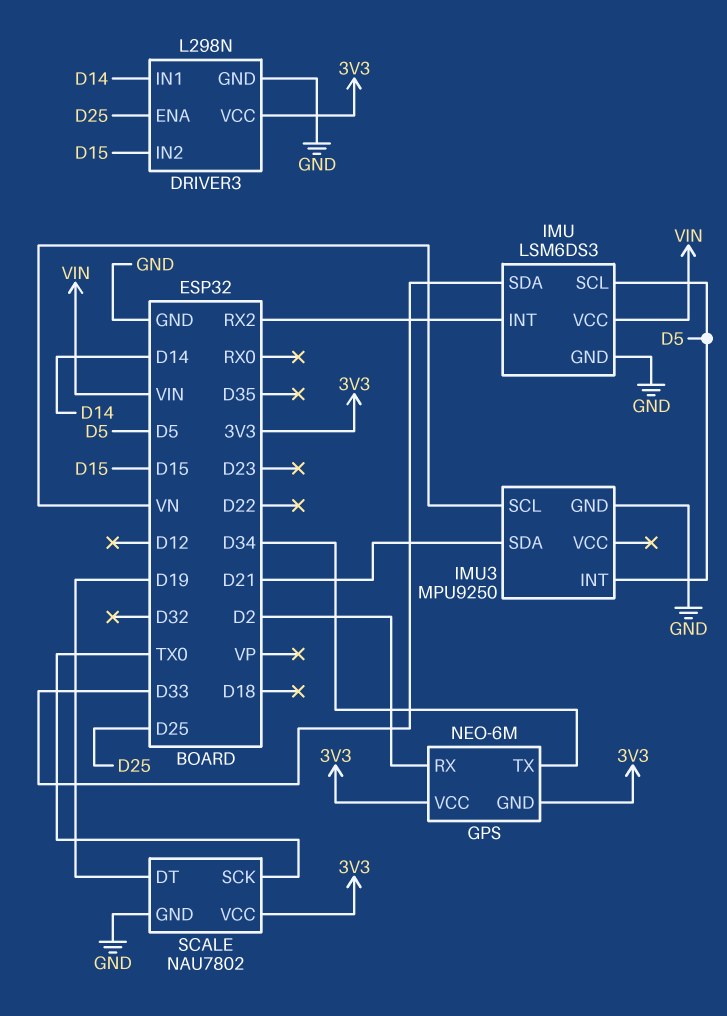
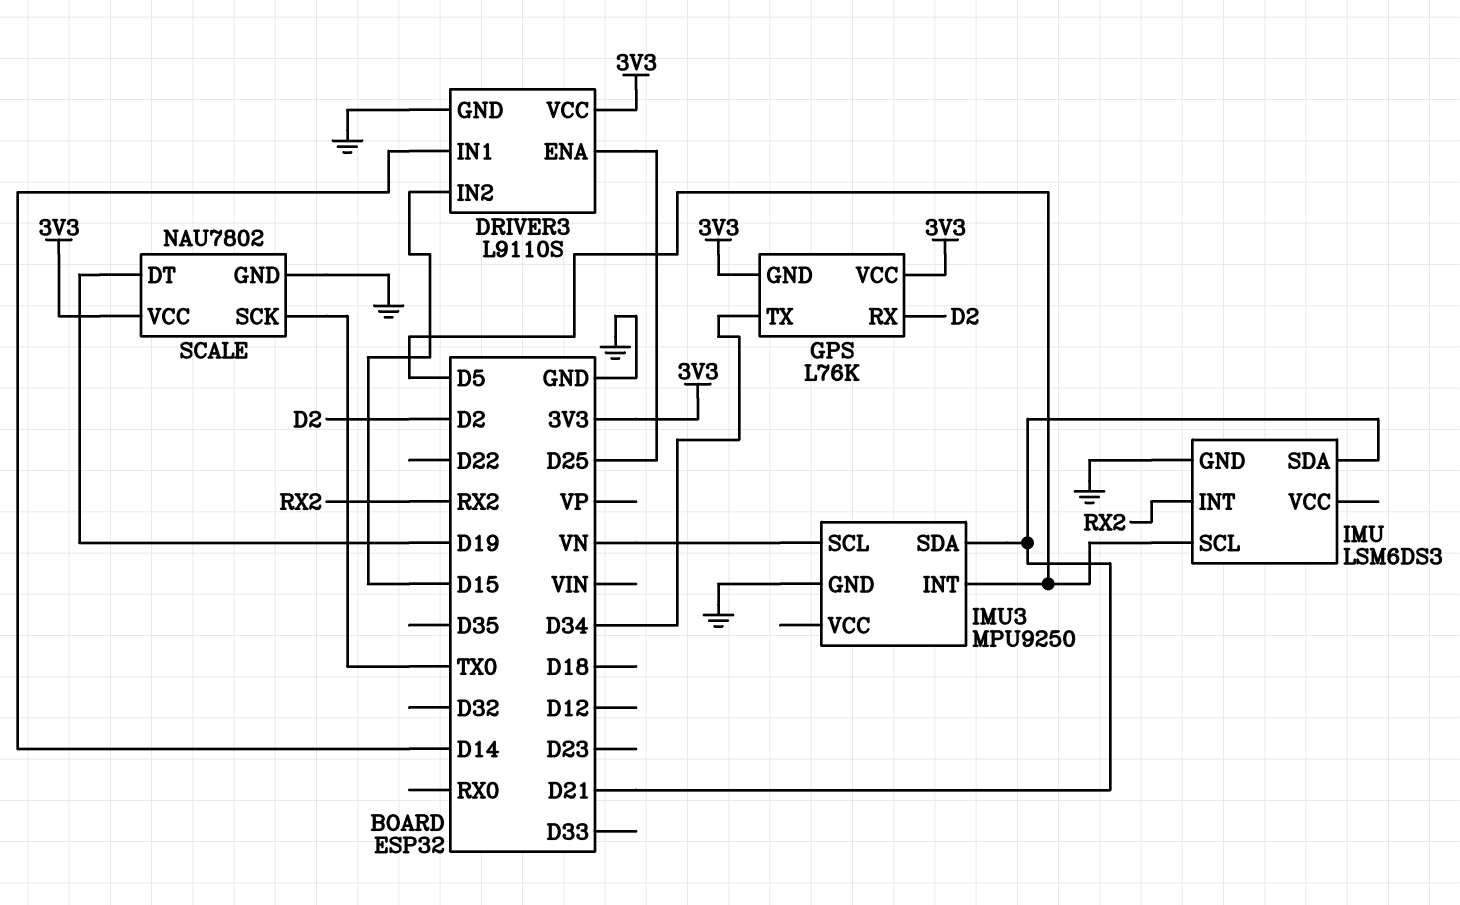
DRIVER3: L298N -> L9110S
GPS: NEO-6M -> L76K
IMU pin SDA: D33 -> D21
IMU pin VCC: VIN -> none

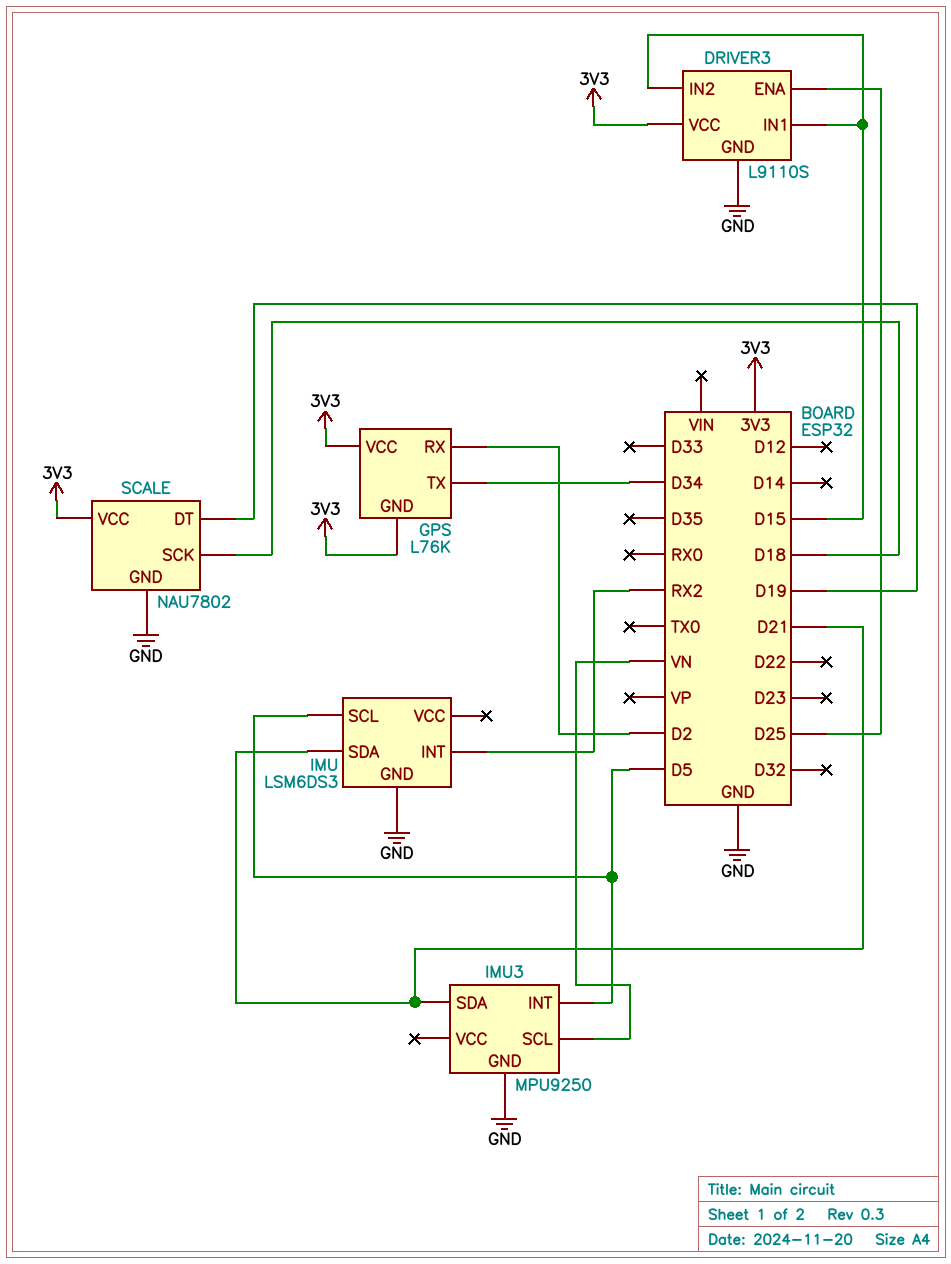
DRIVER3 pin IN1: D14 -> D15
SCALE pin SCK: TX0 -> D18

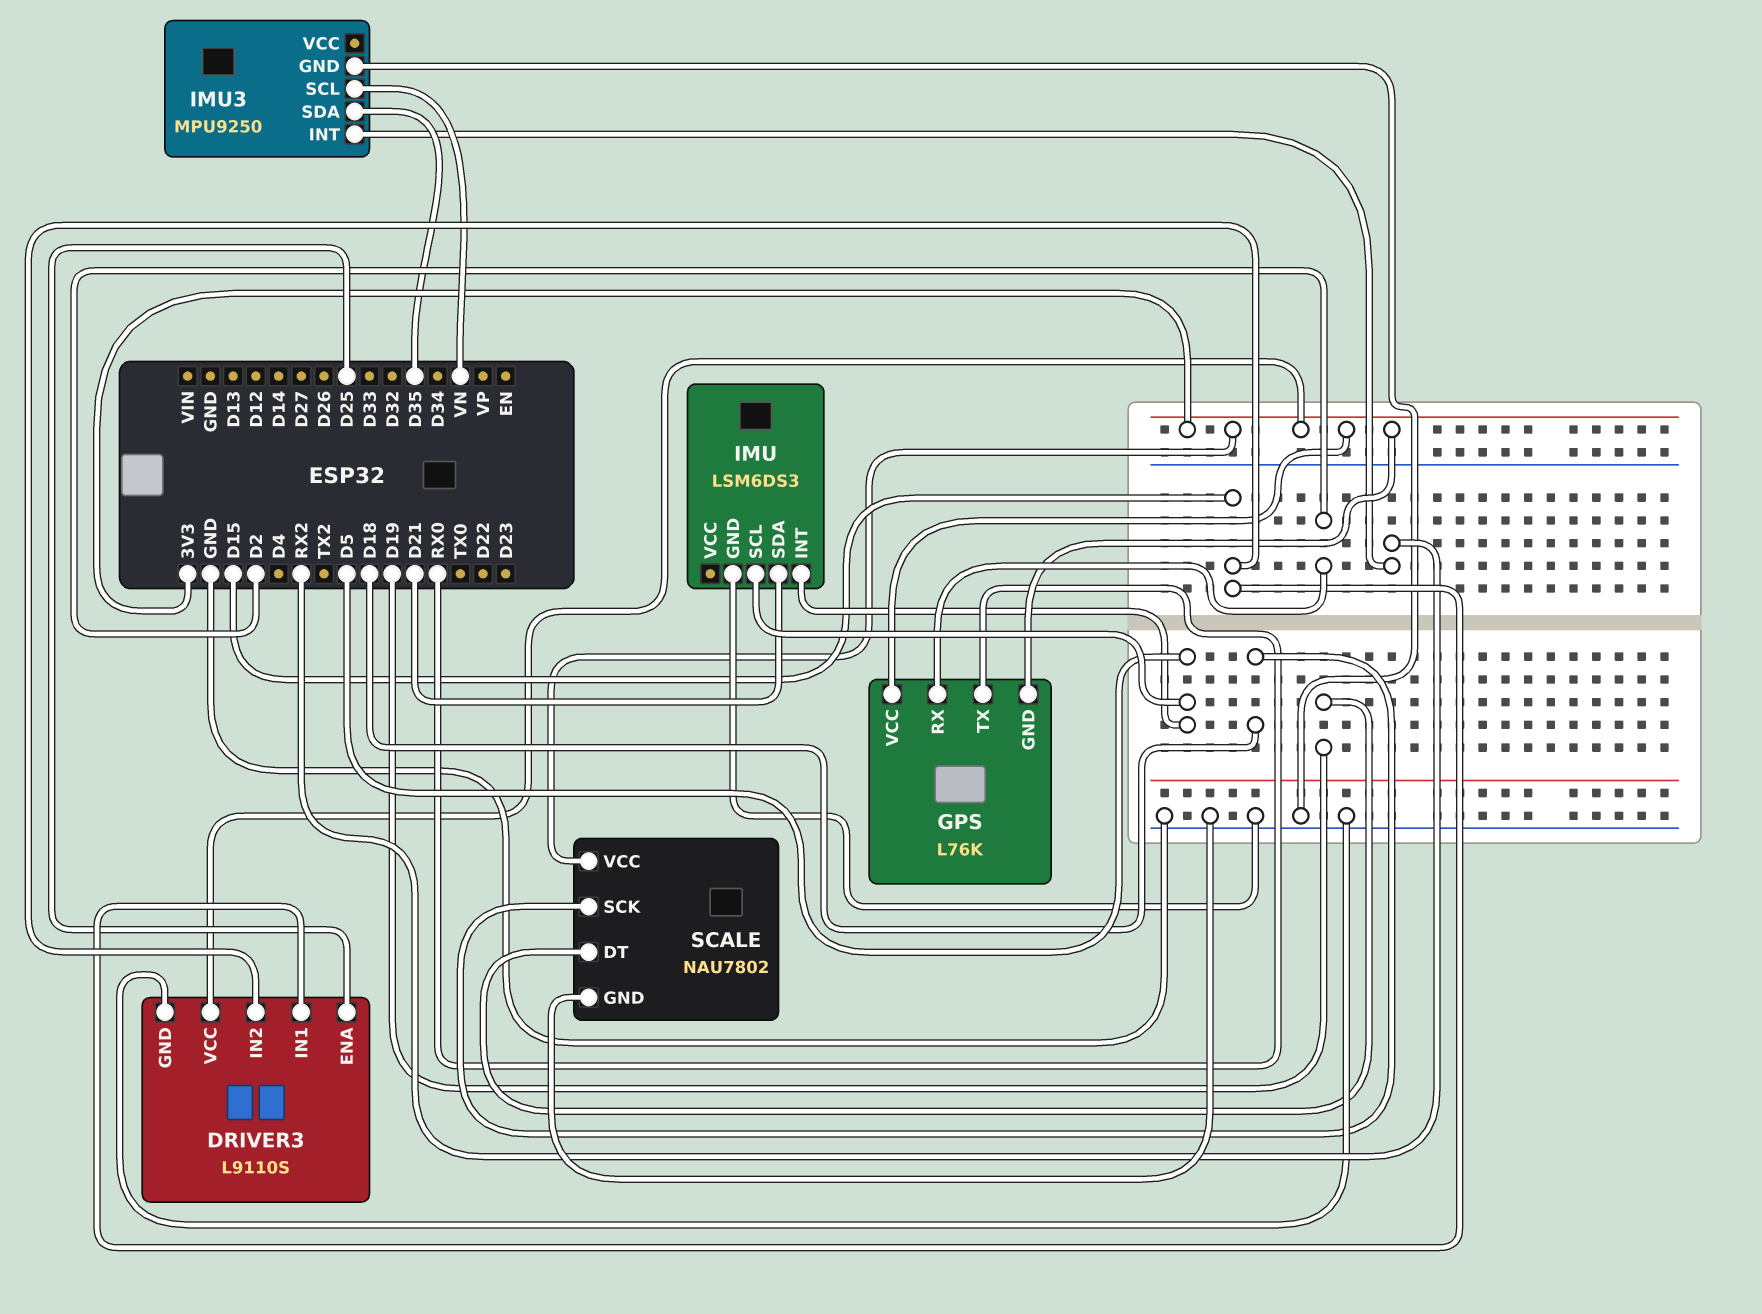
GPS pin TX: D34 -> RX0
IMU pin INT: RX2 -> D5
IMU3 pin INT: D5 -> RX2
IMU3 pin SDA: D21 -> D35

